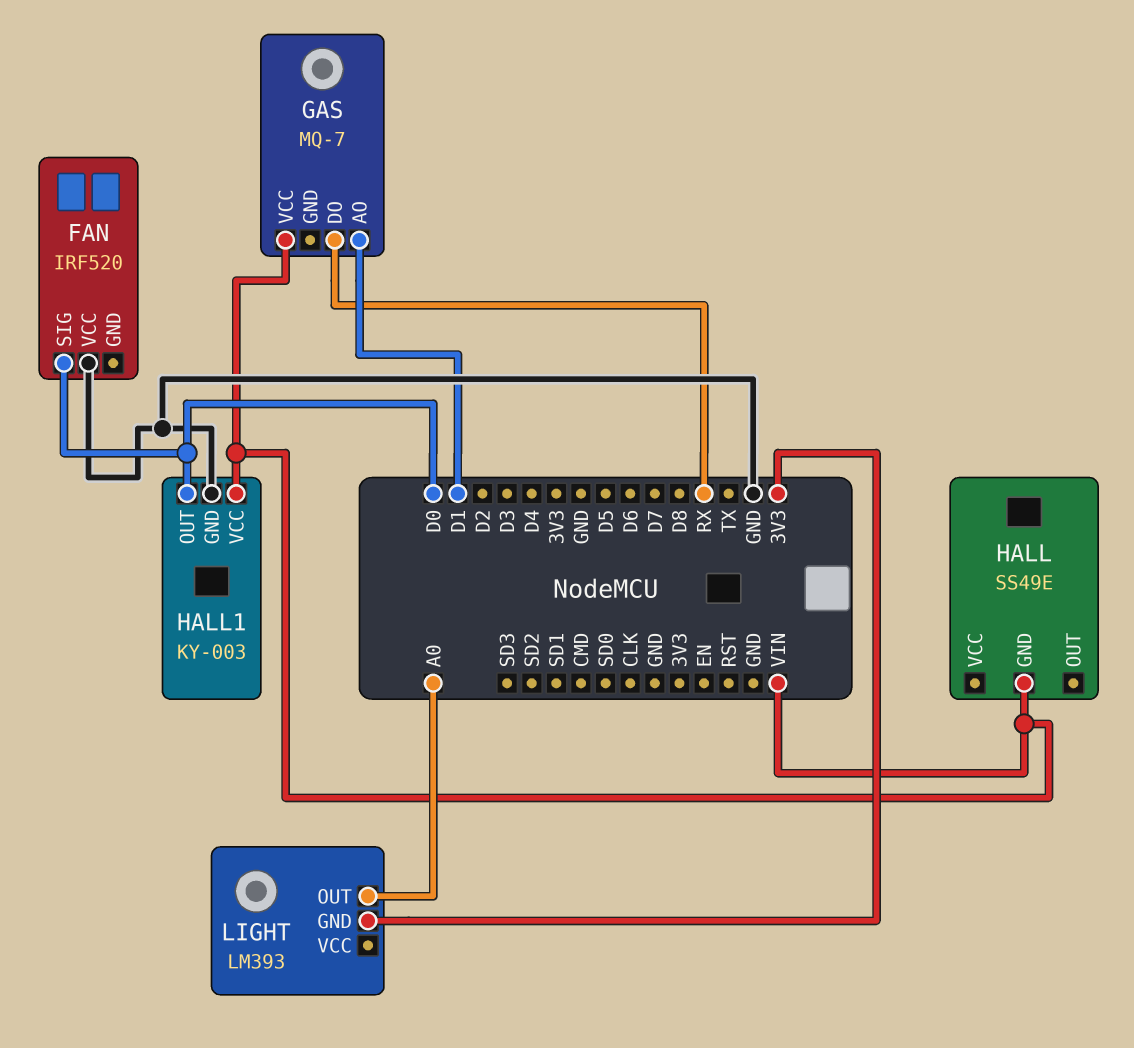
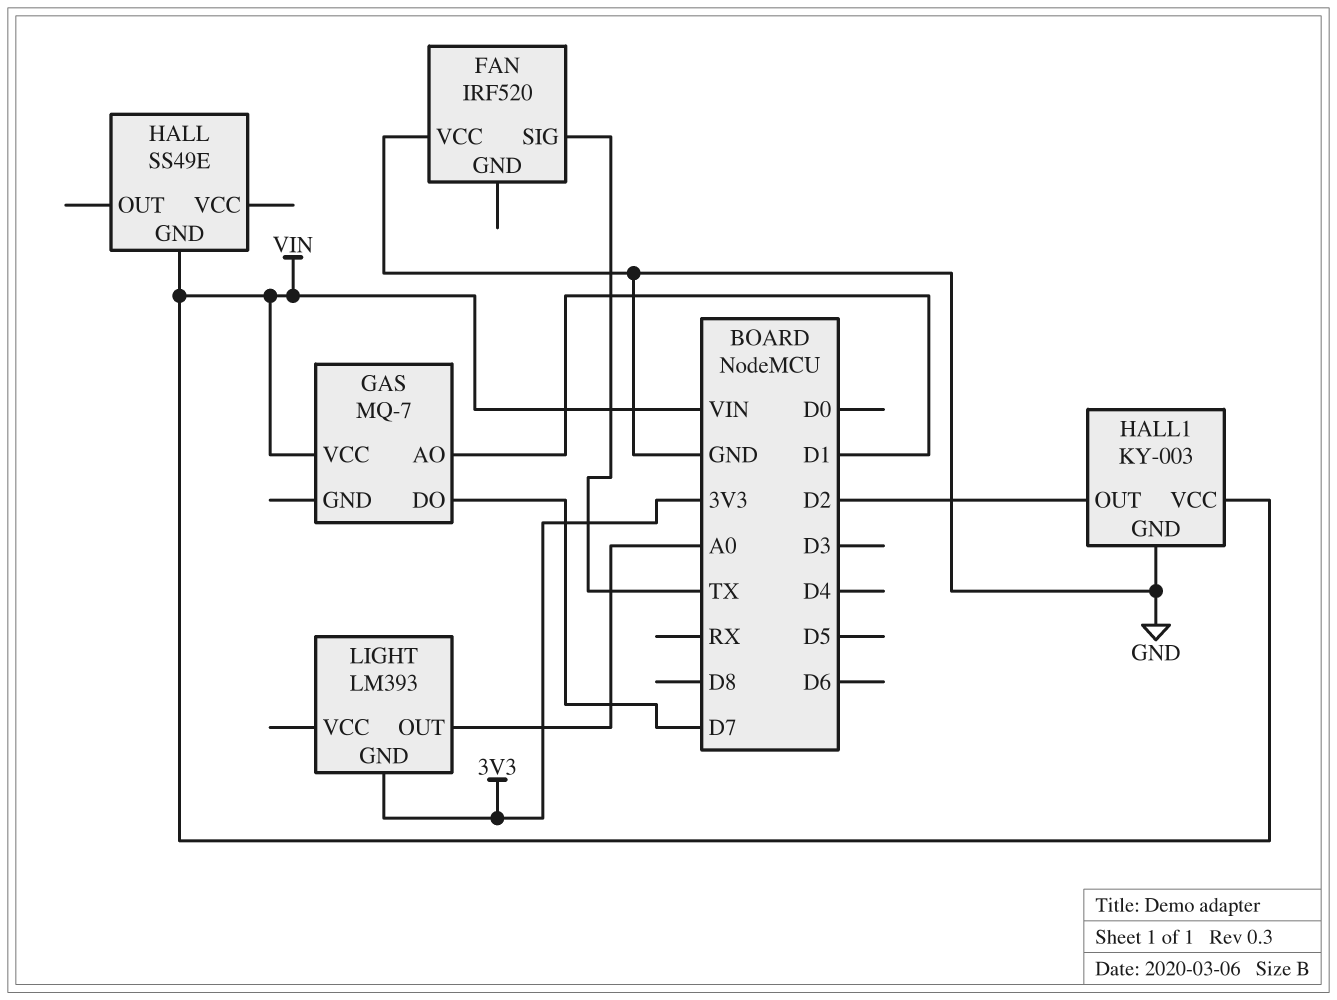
FAN pin SIG: D0 -> TX
GAS pin DO: RX -> D7
HALL1 pin OUT: D0 -> D2

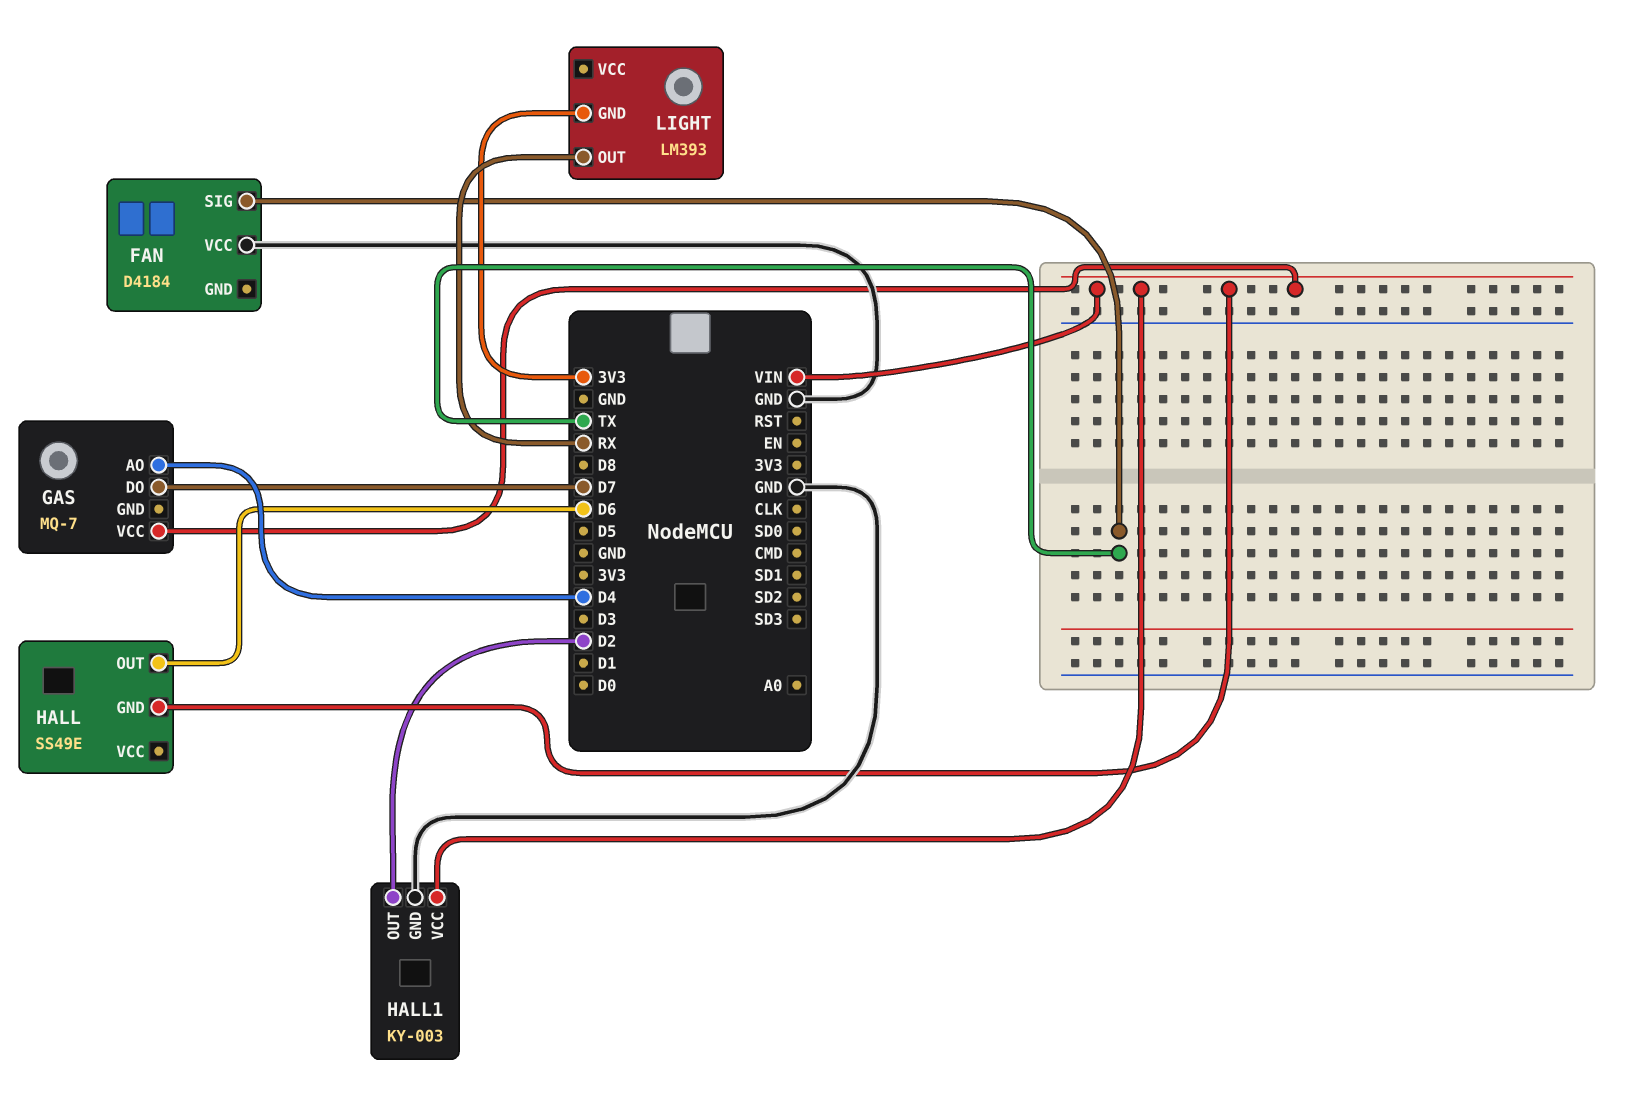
FAN: IRF520 -> D4184
GAS pin AO: D1 -> D4
HALL pin OUT: none -> D6
LIGHT pin OUT: A0 -> RX

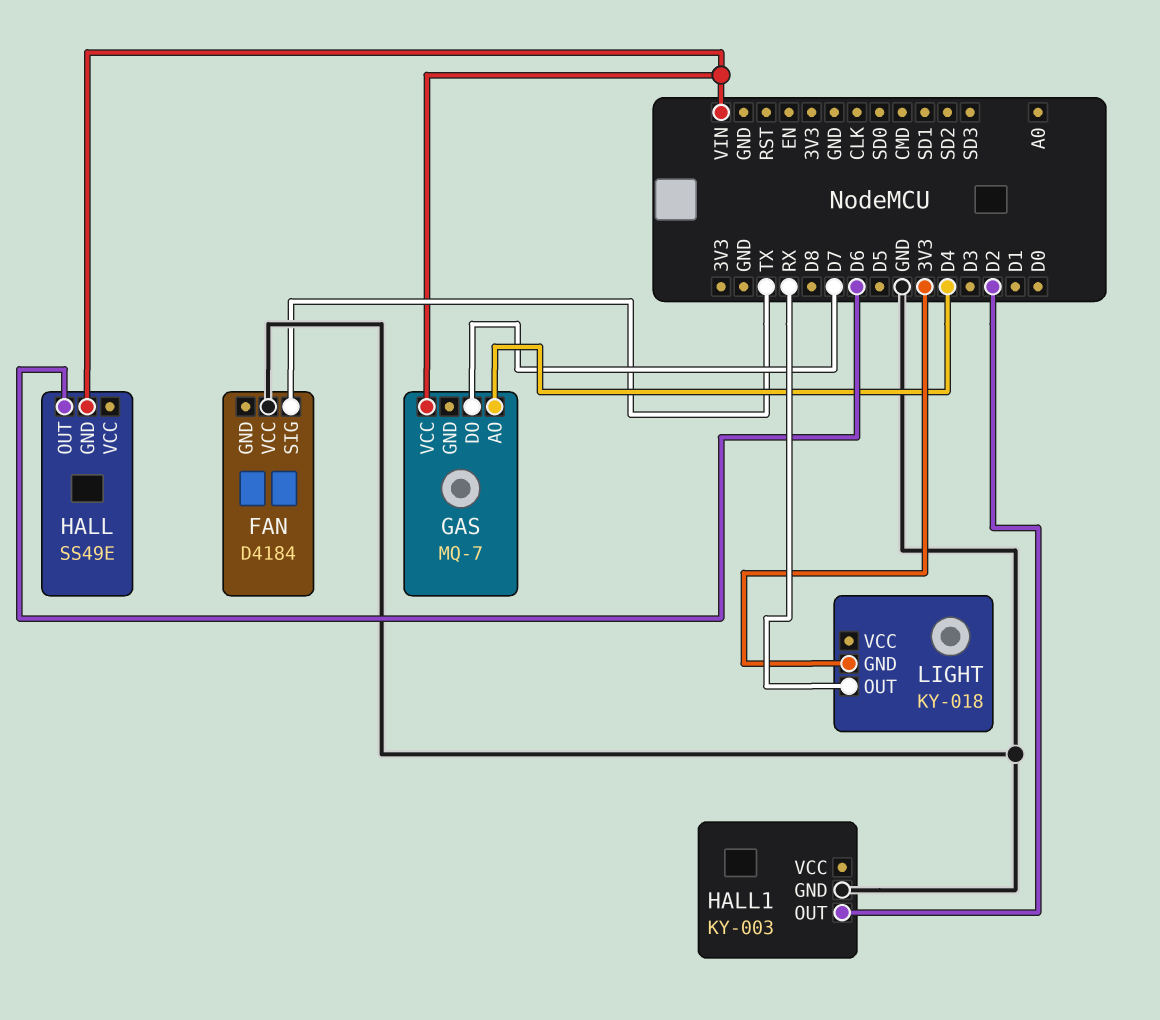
HALL1 pin VCC: VIN -> none
LIGHT: LM393 -> KY-018

